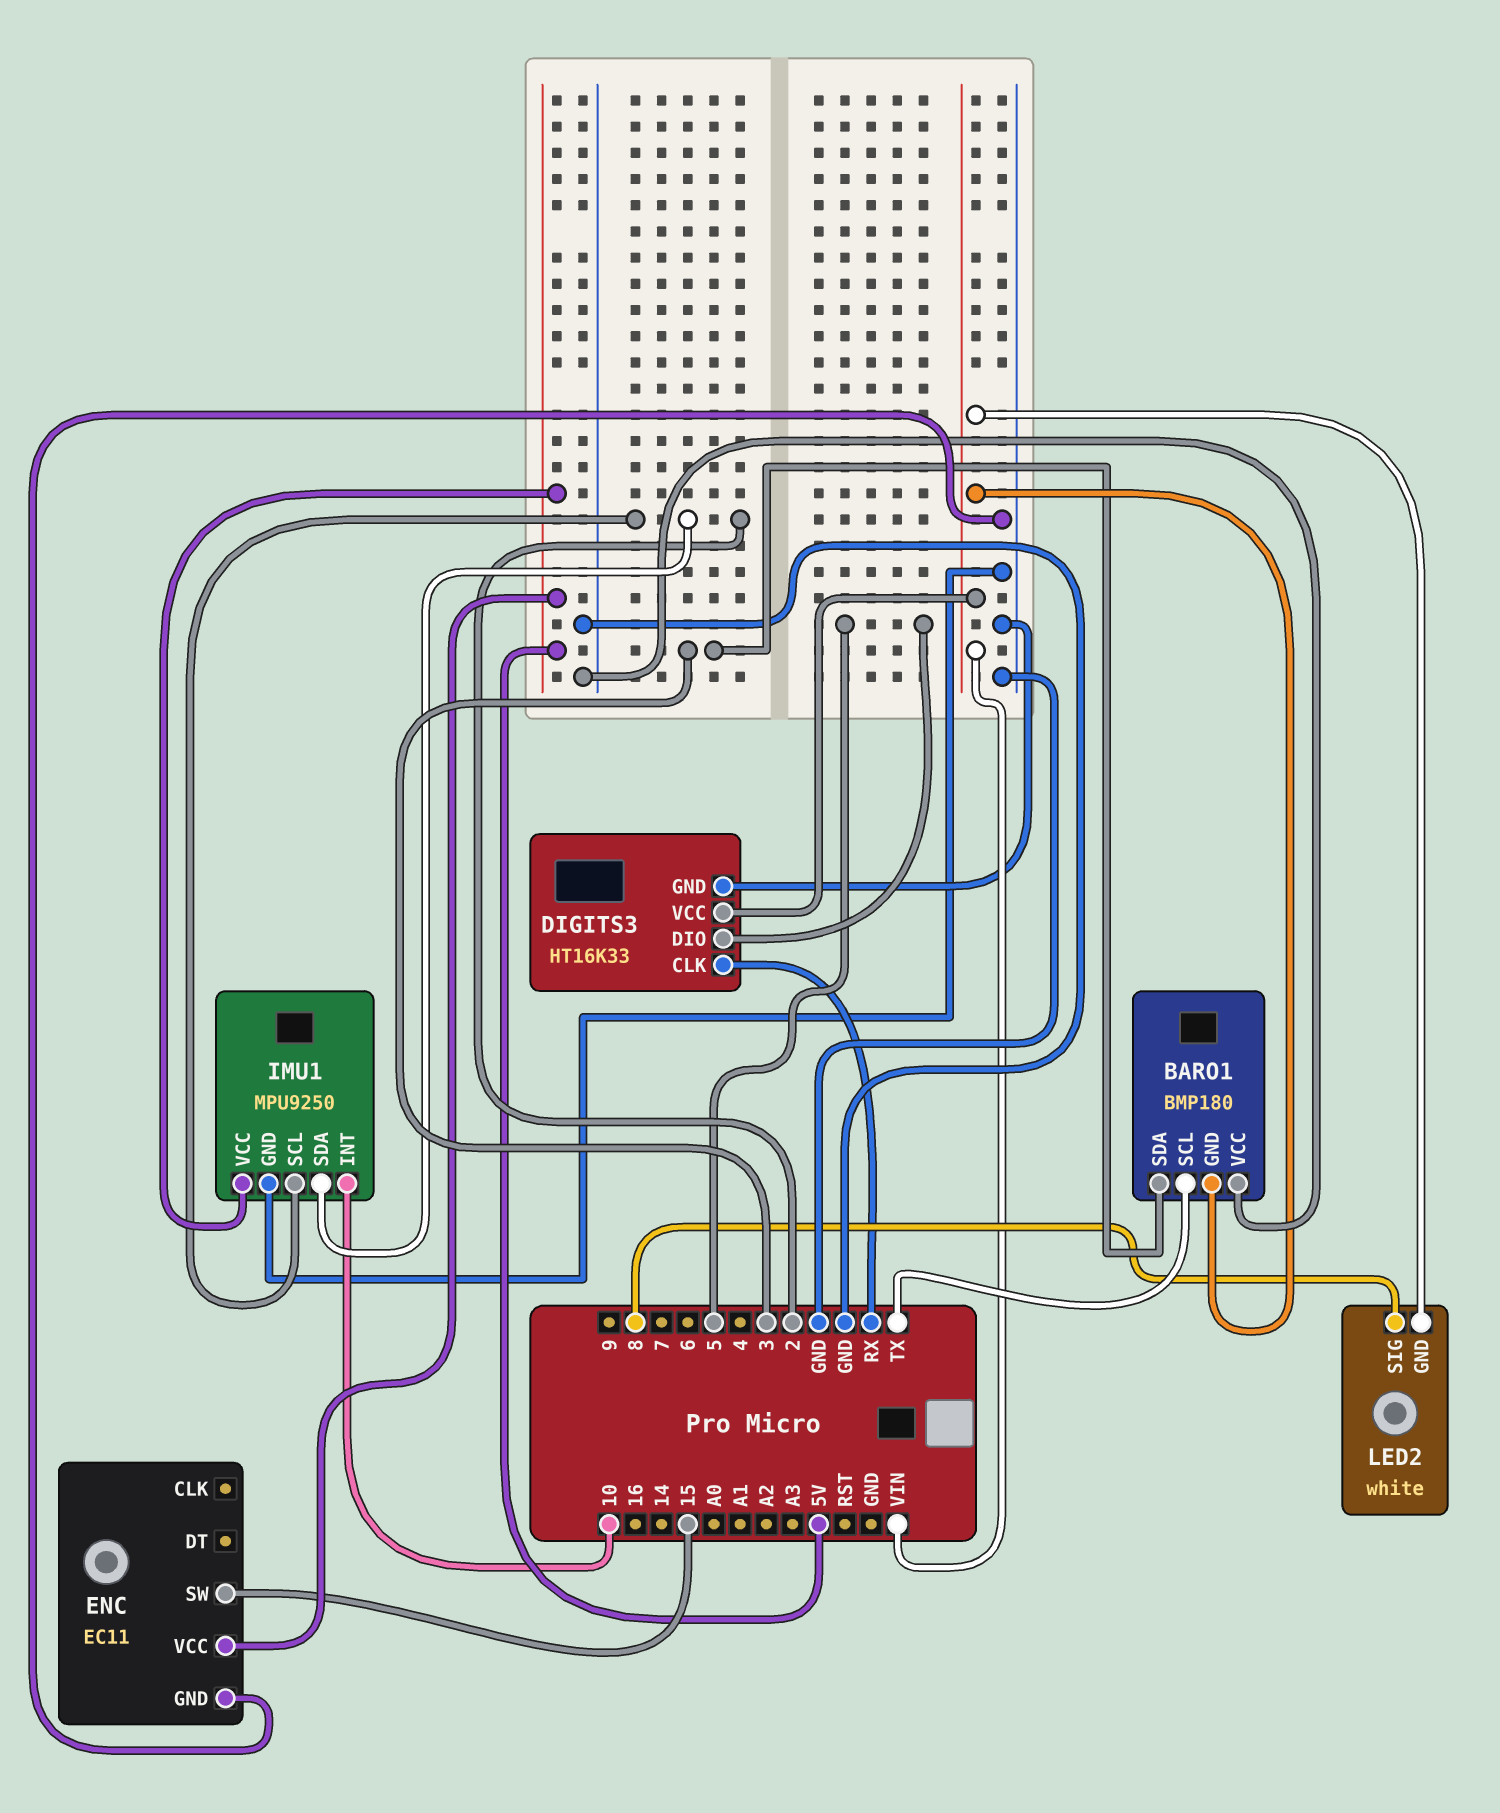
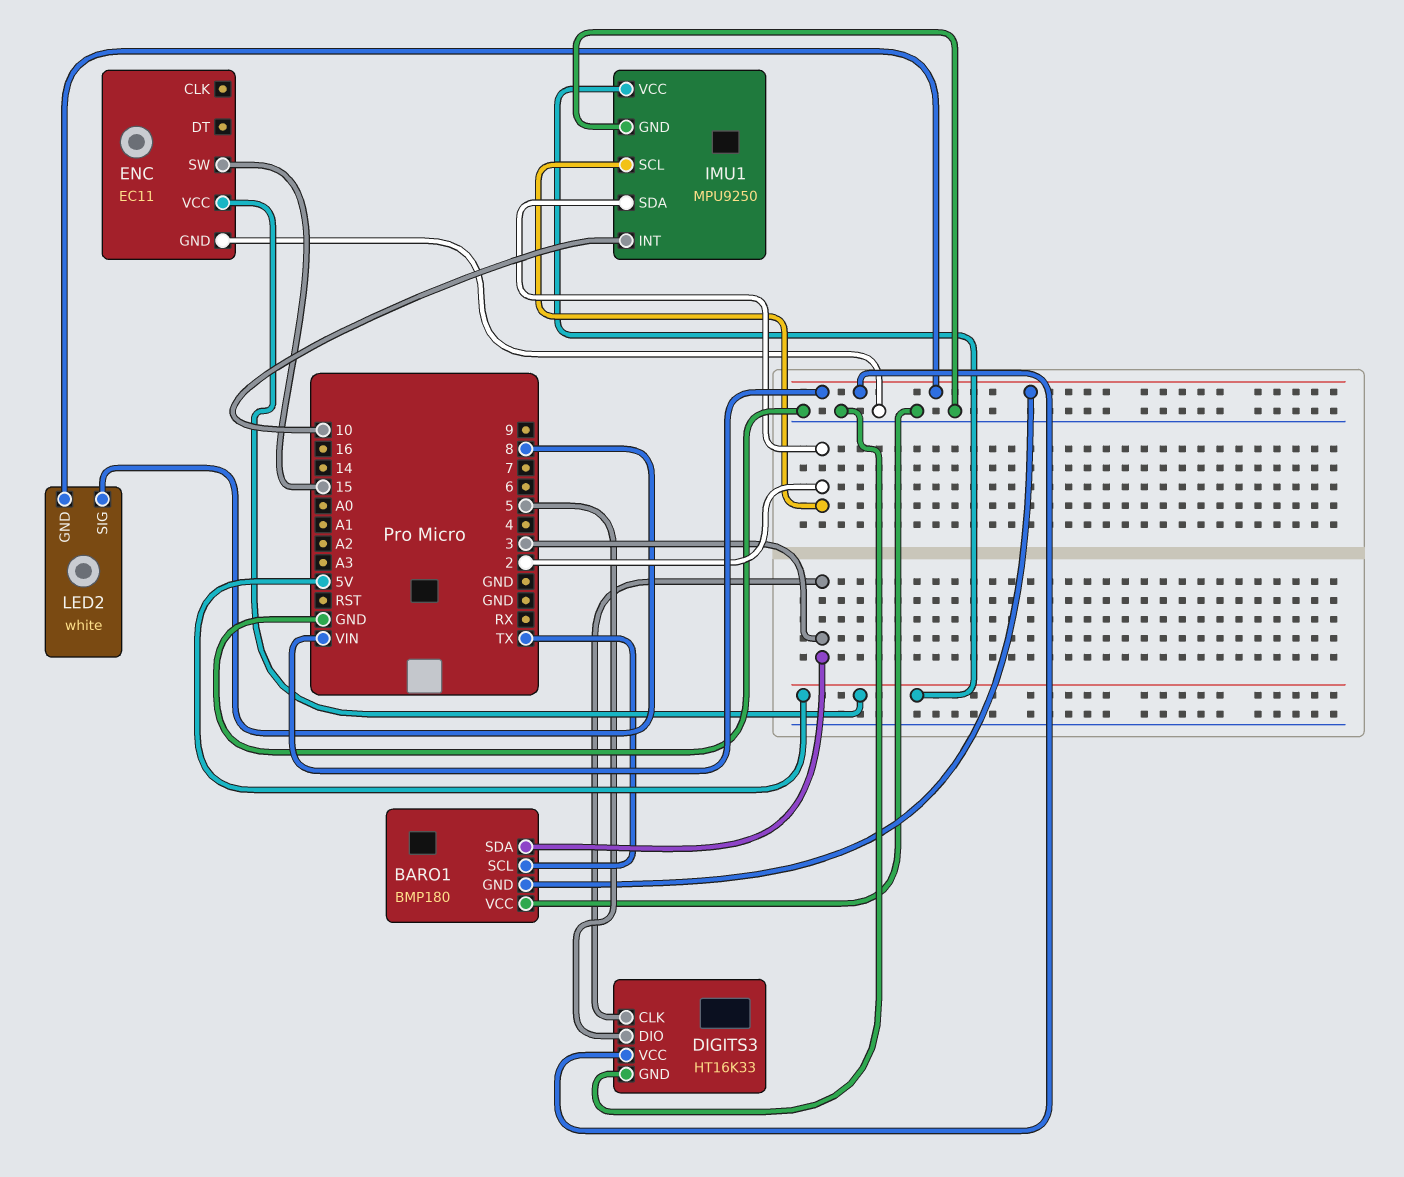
DIGITS3 pin CLK: RX -> 3

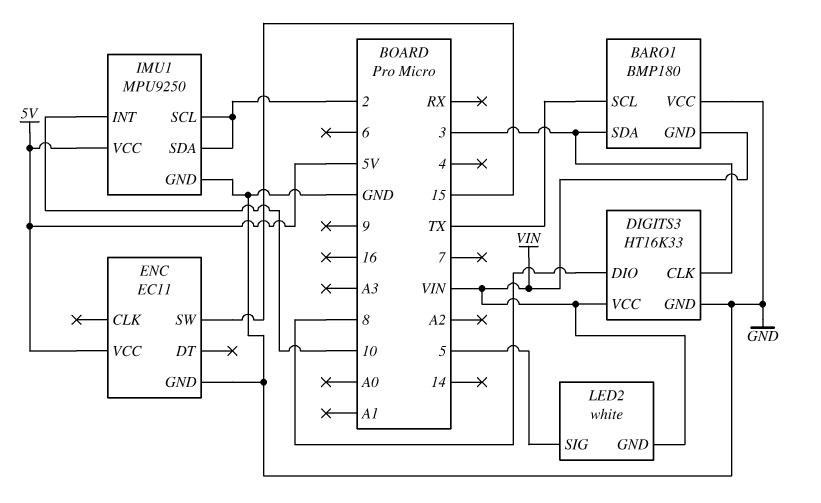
DIGITS3 pin DIO: 5 -> 8
LED2 pin SIG: 8 -> 5

